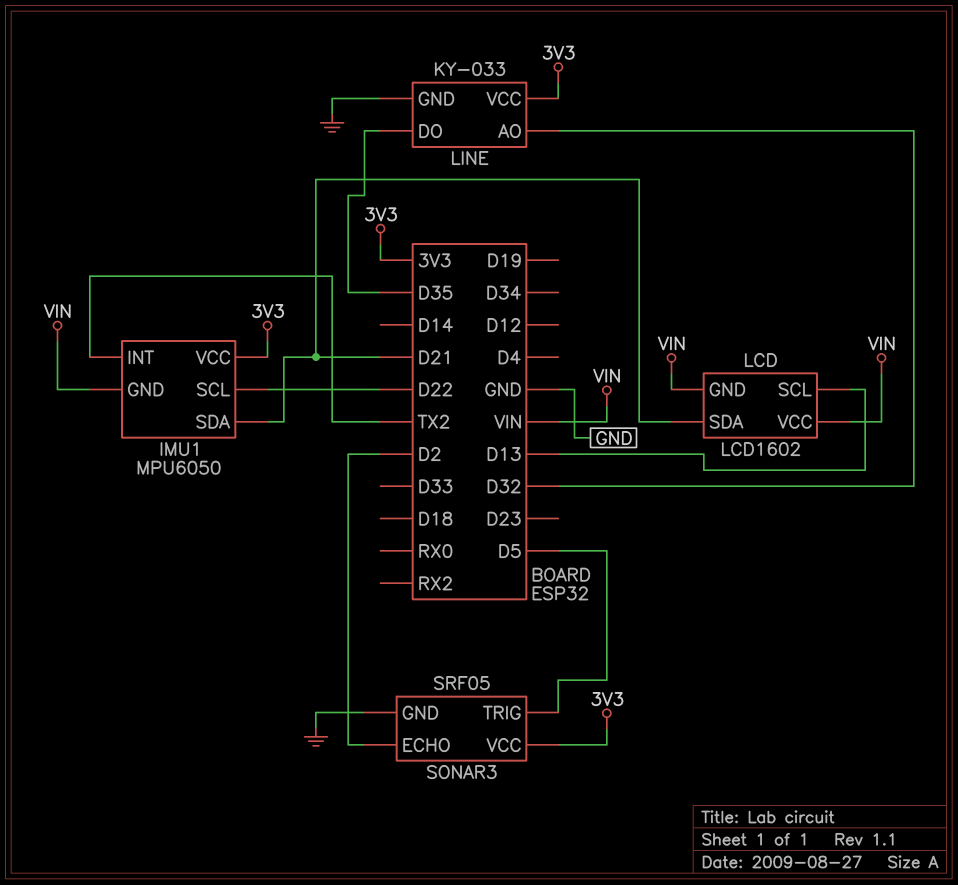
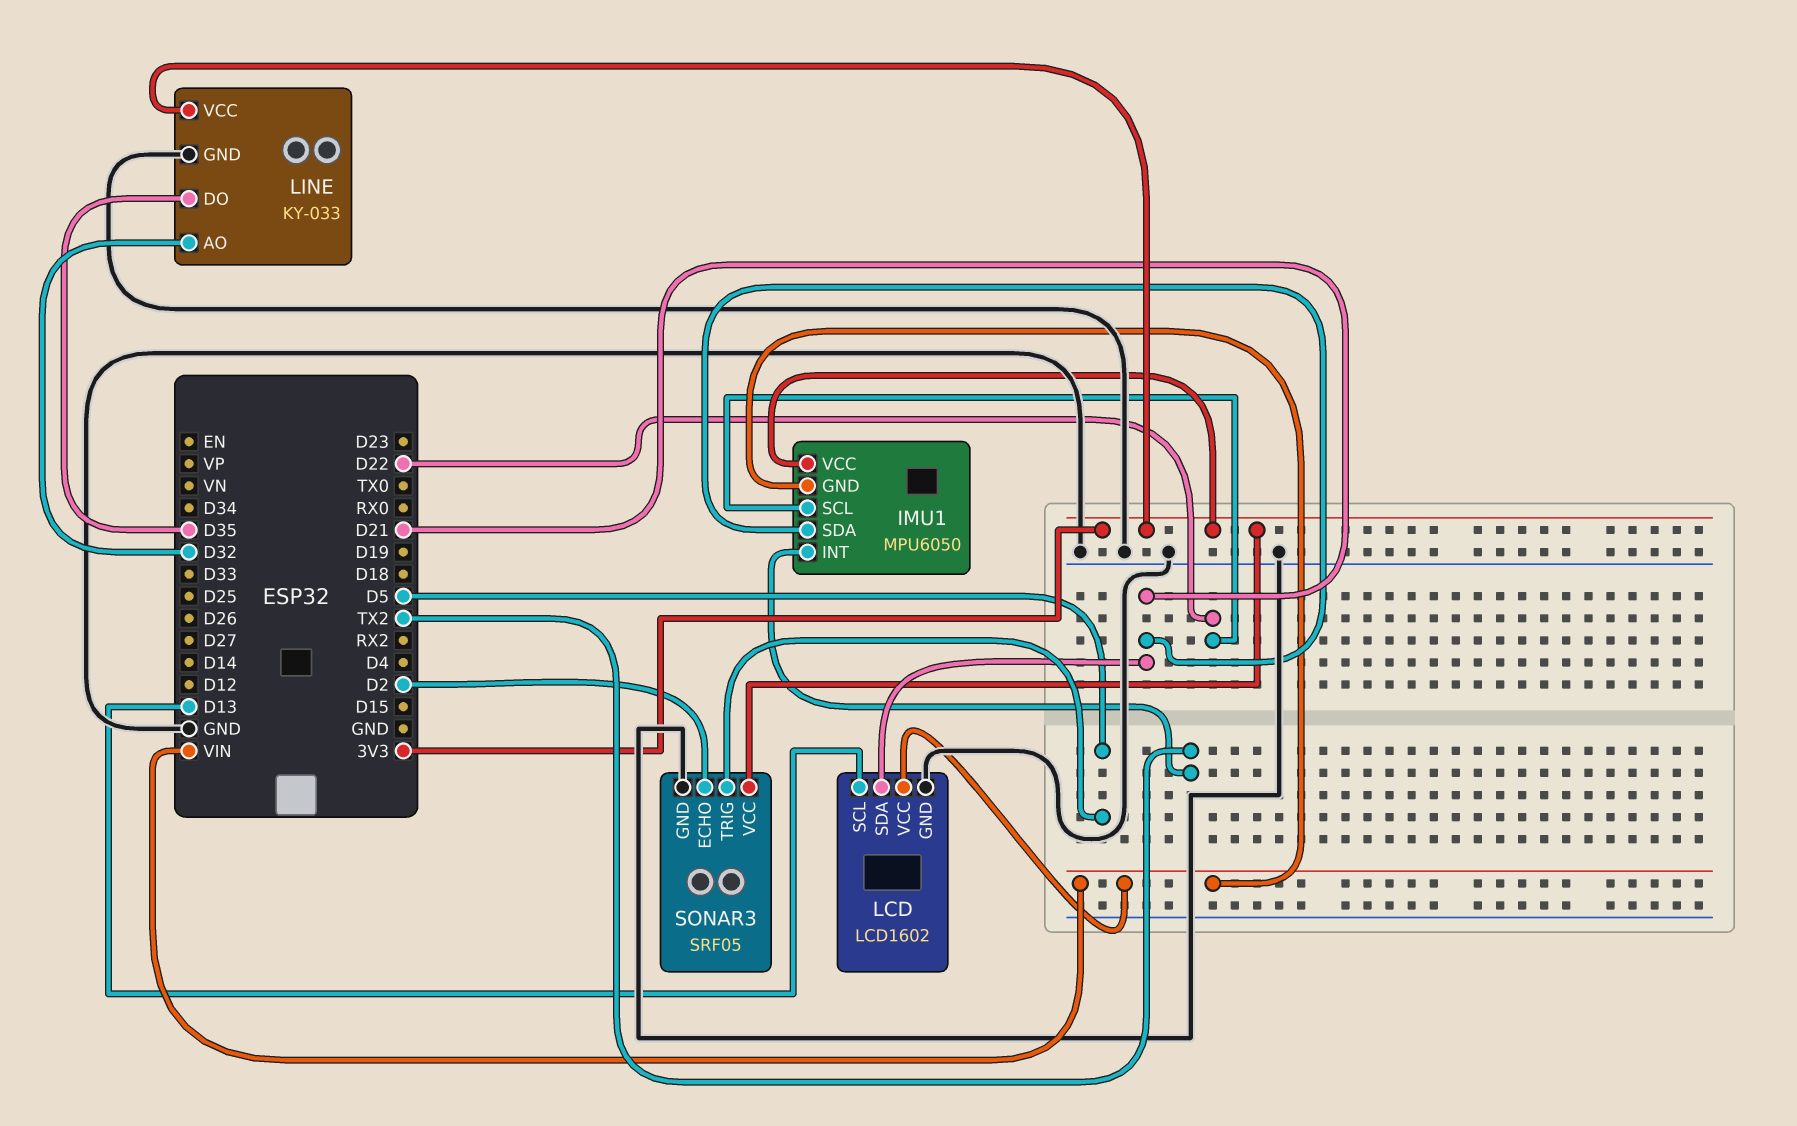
LCD pin GND: VIN -> GND

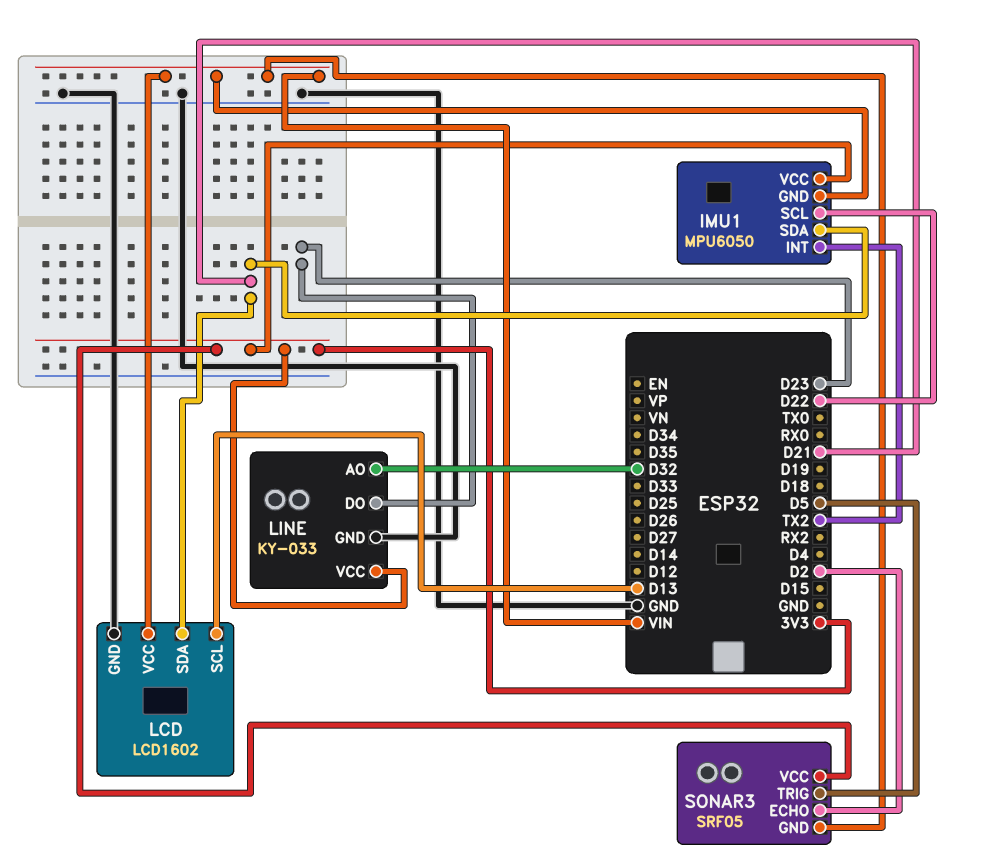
LINE pin DO: D35 -> D23
SONAR3 pin GND: GND -> VIN

